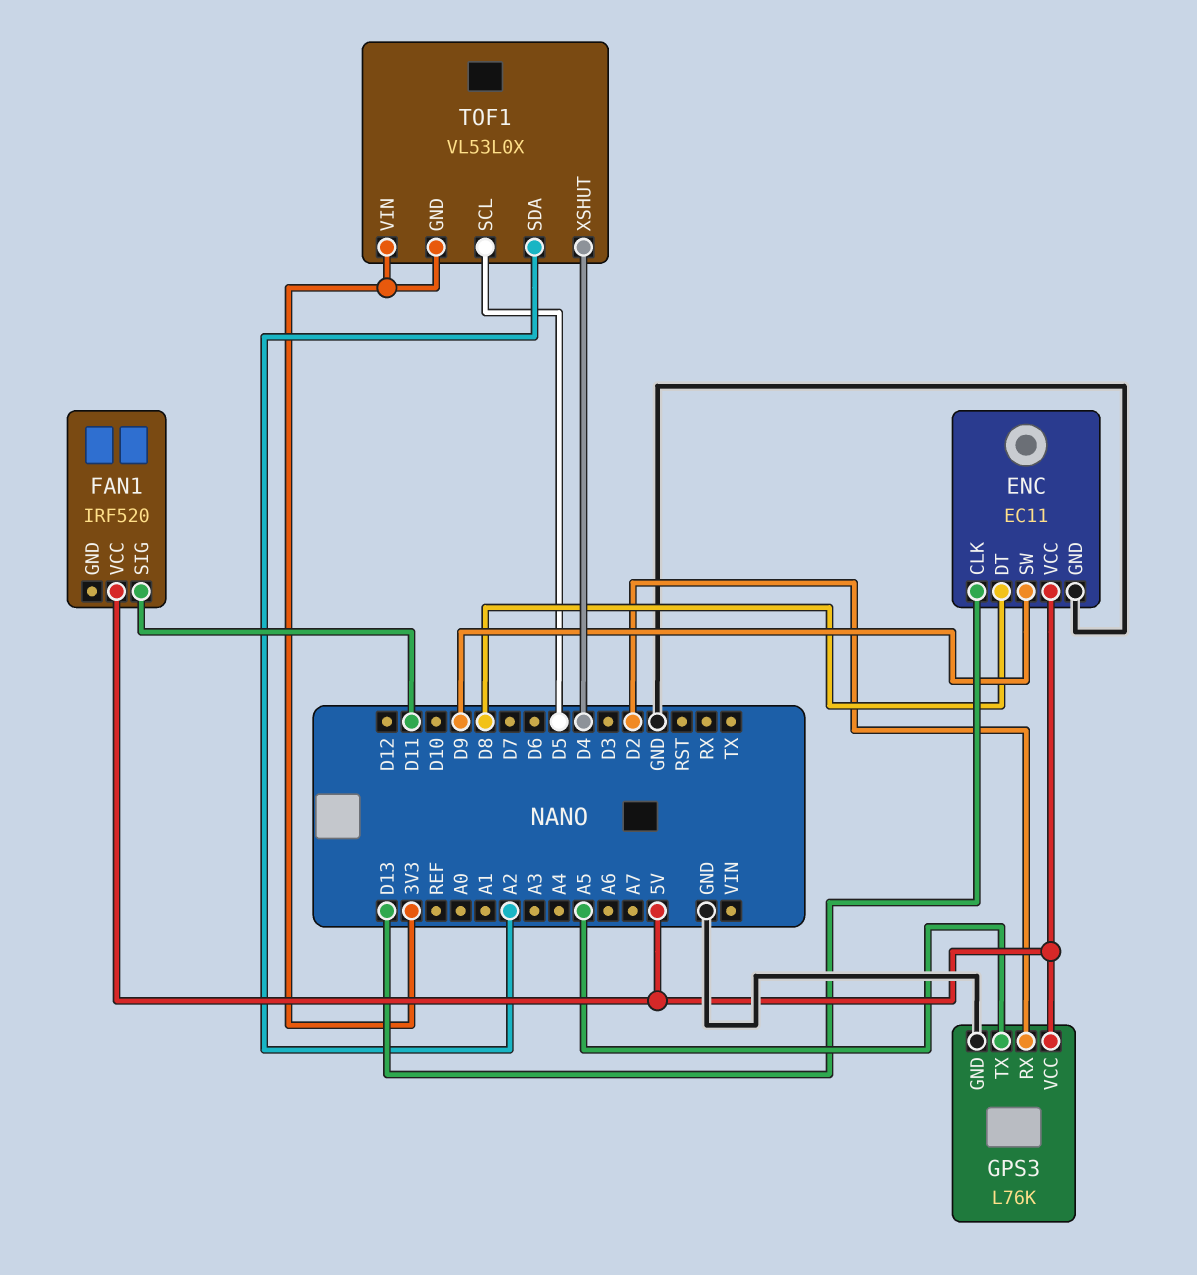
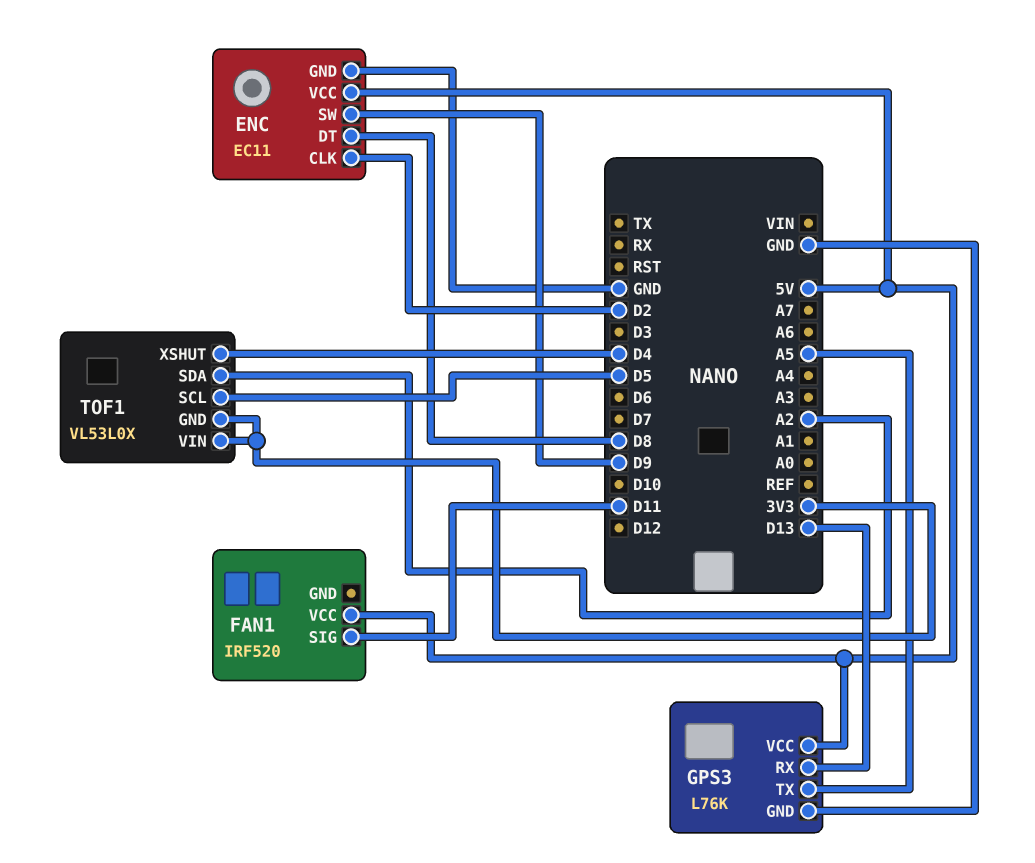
ENC pin CLK: D13 -> D2
GPS3 pin RX: D2 -> D13

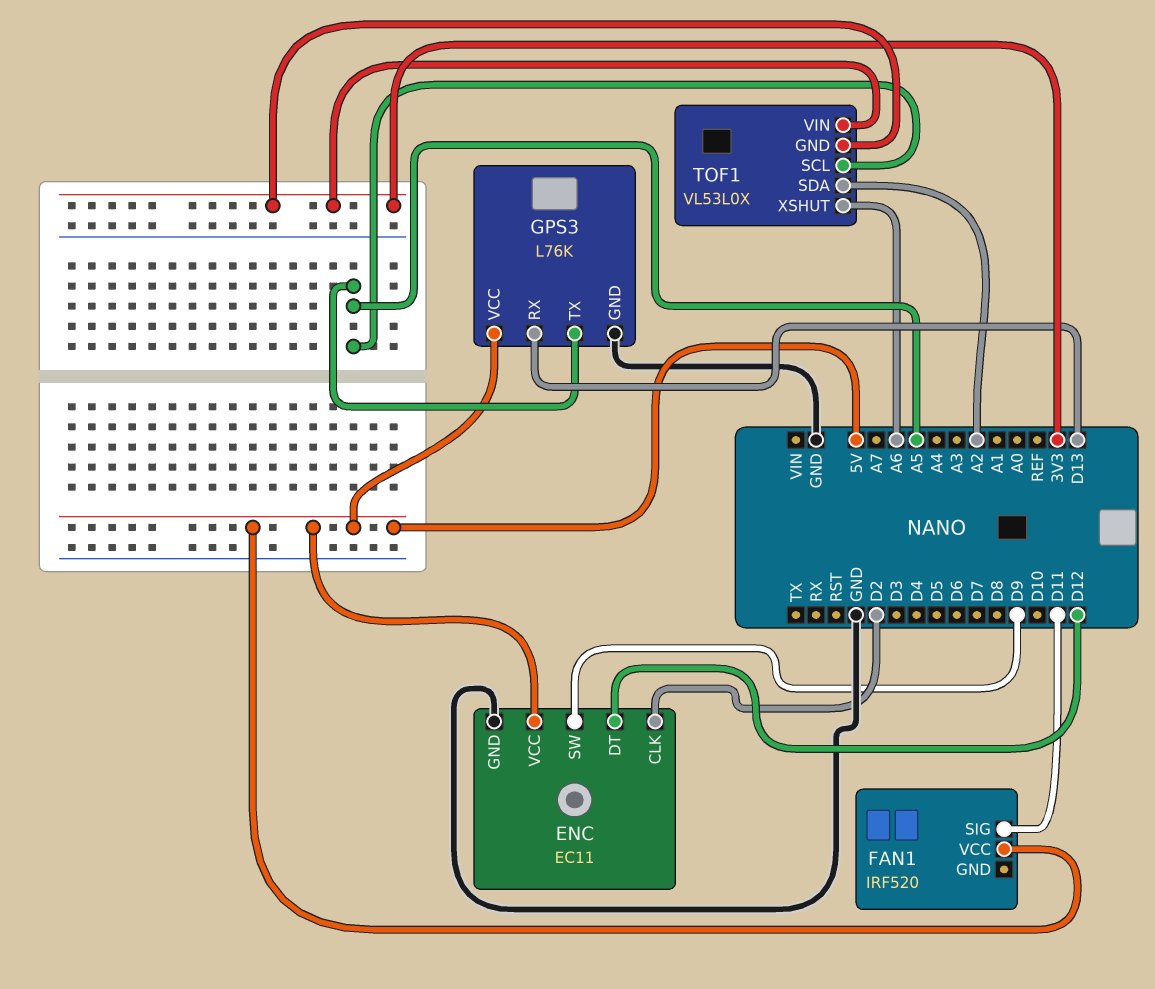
ENC pin DT: D8 -> D12
TOF1 pin SCL: D5 -> A5
TOF1 pin XSHUT: D4 -> A6

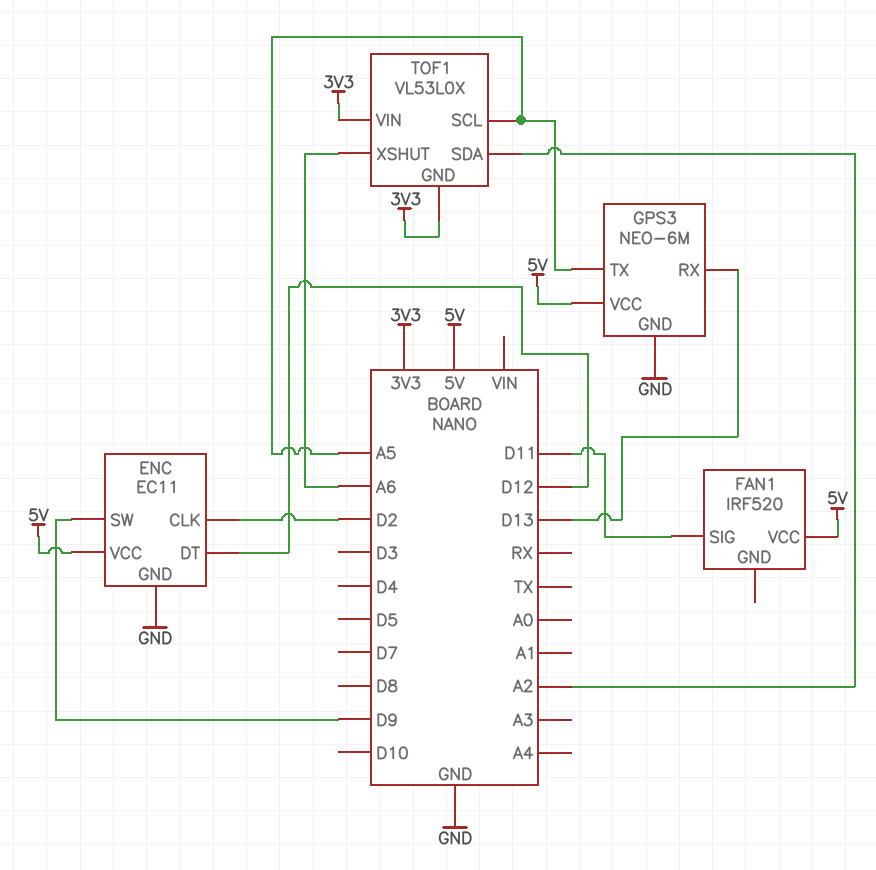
GPS3: L76K -> NEO-6M

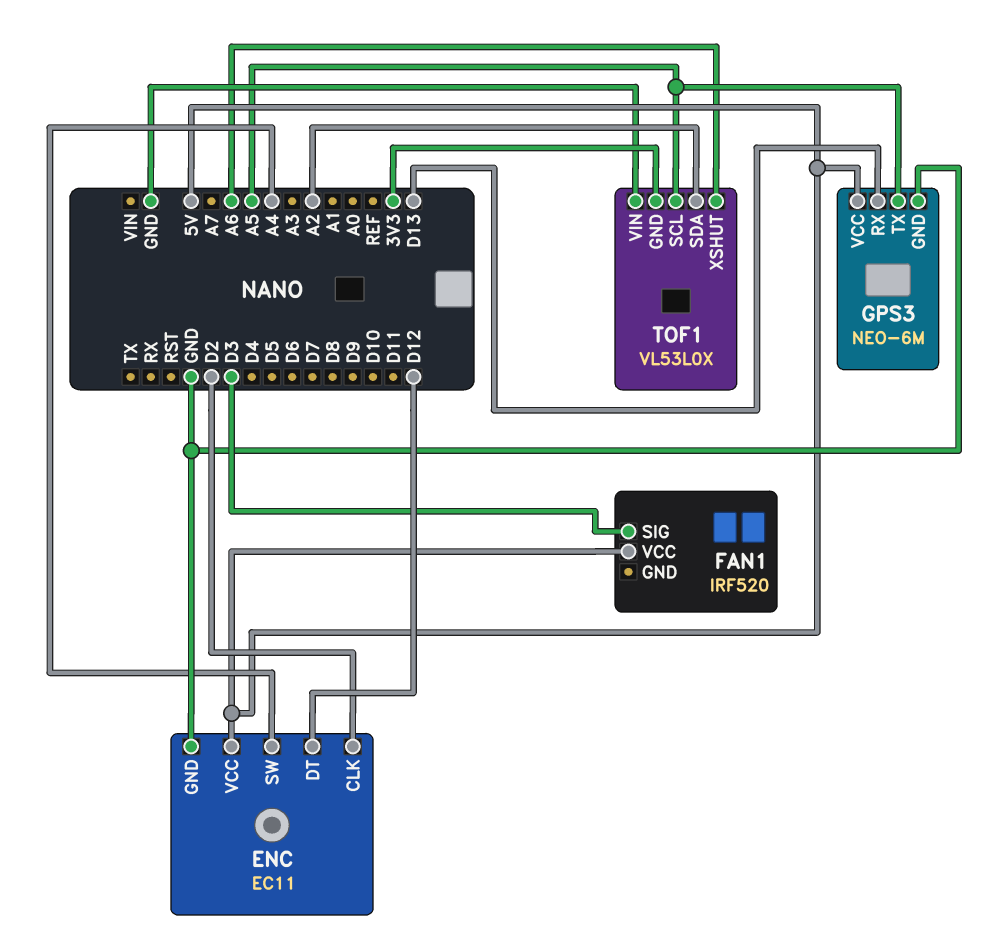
ENC pin SW: D9 -> A4
FAN1 pin SIG: D11 -> D3
TOF1 pin VIN: 3V3 -> GND

